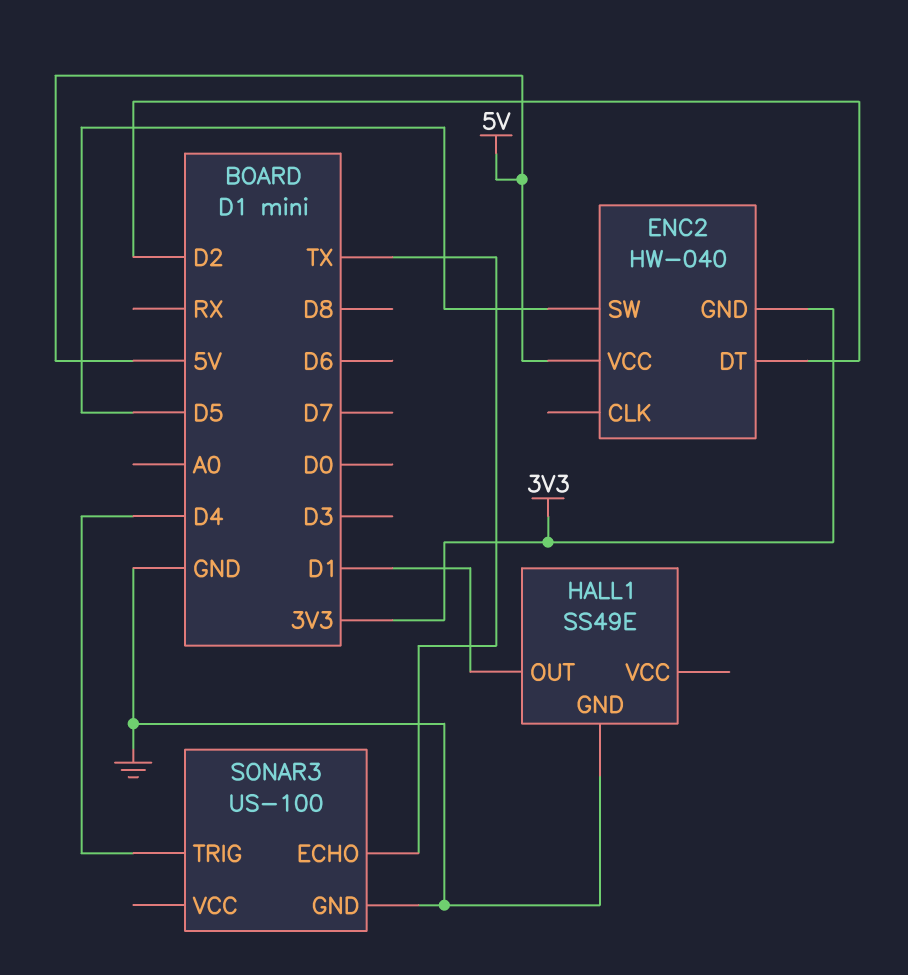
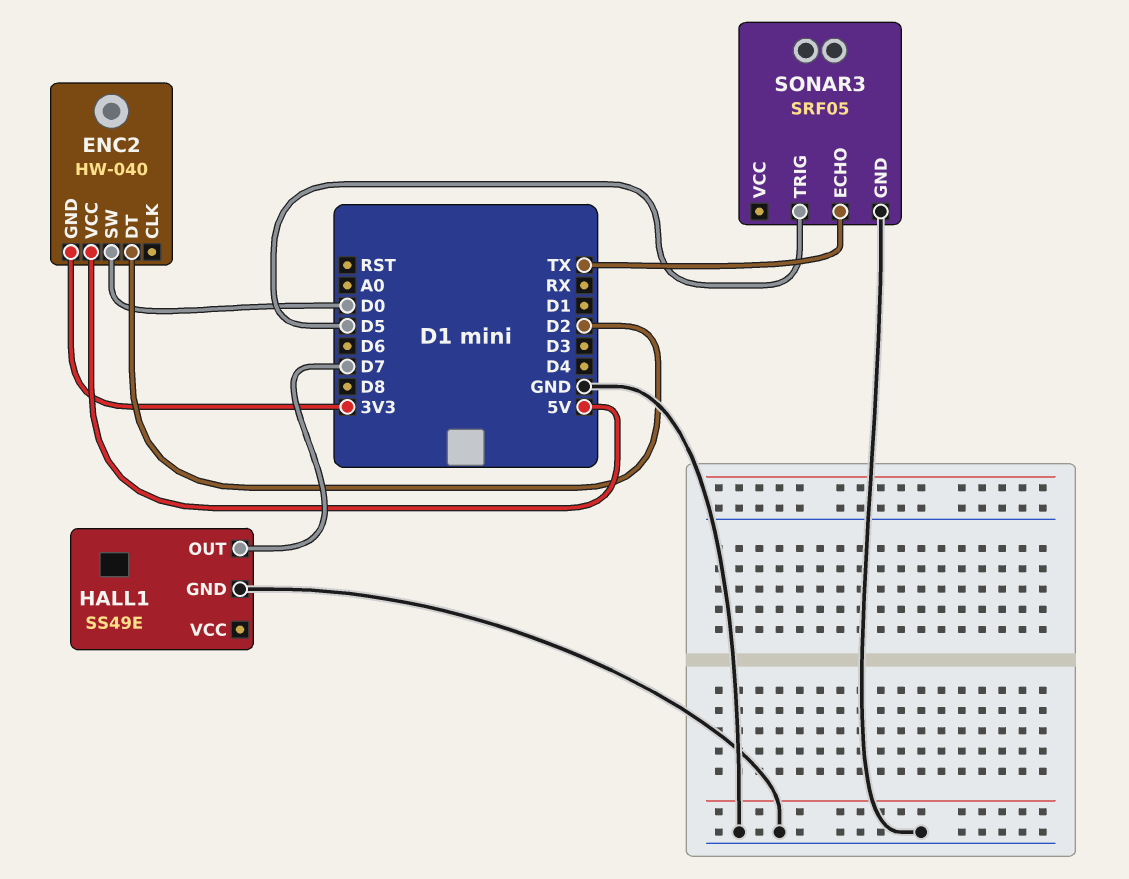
ENC2 pin SW: D5 -> D0
HALL1 pin OUT: D1 -> D7
SONAR3: US-100 -> SRF05
SONAR3 pin TRIG: D4 -> D5

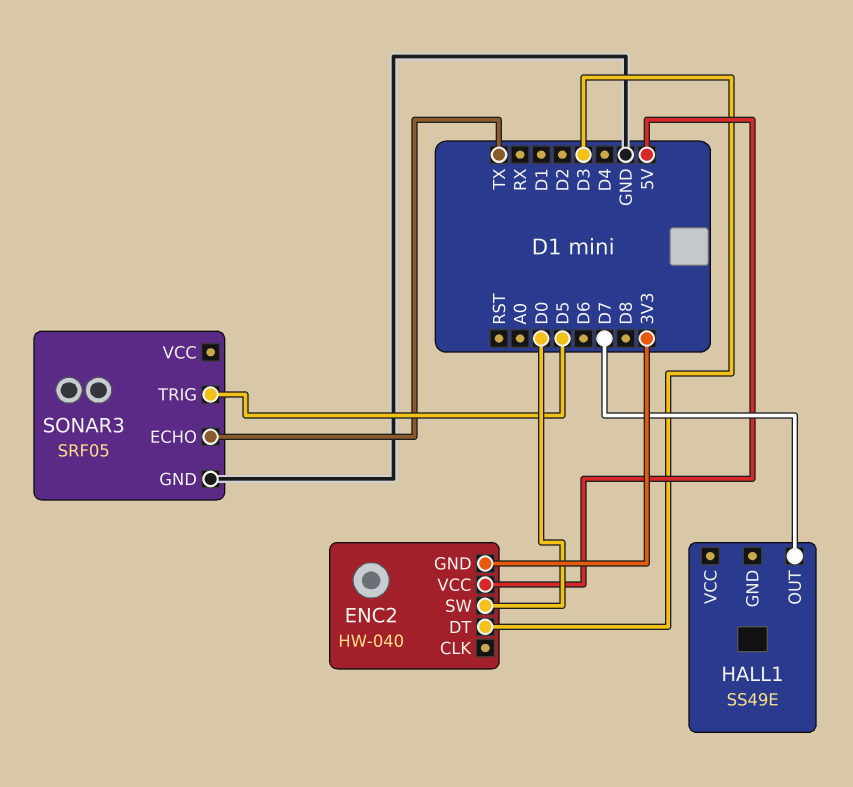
ENC2 pin DT: D2 -> D3
HALL1 pin GND: GND -> none

